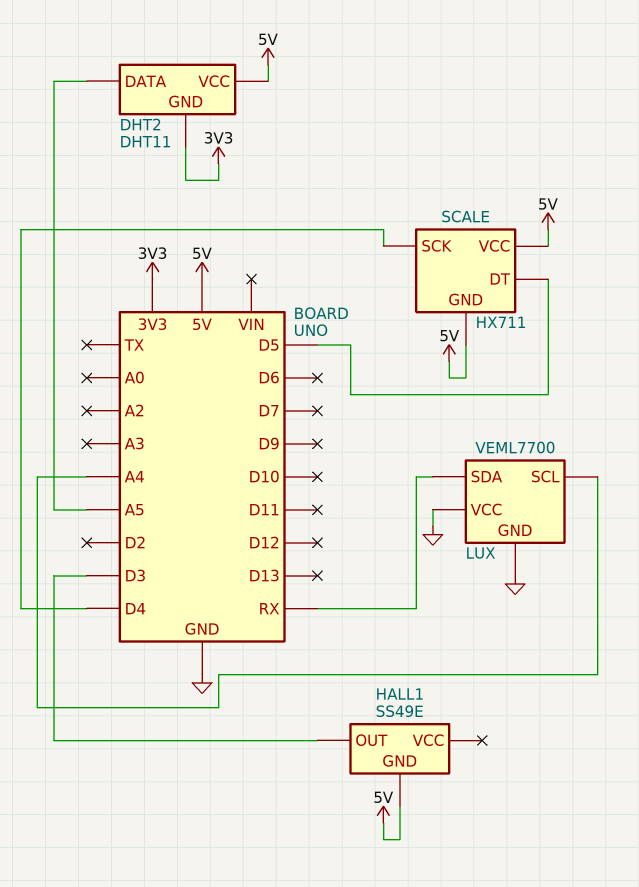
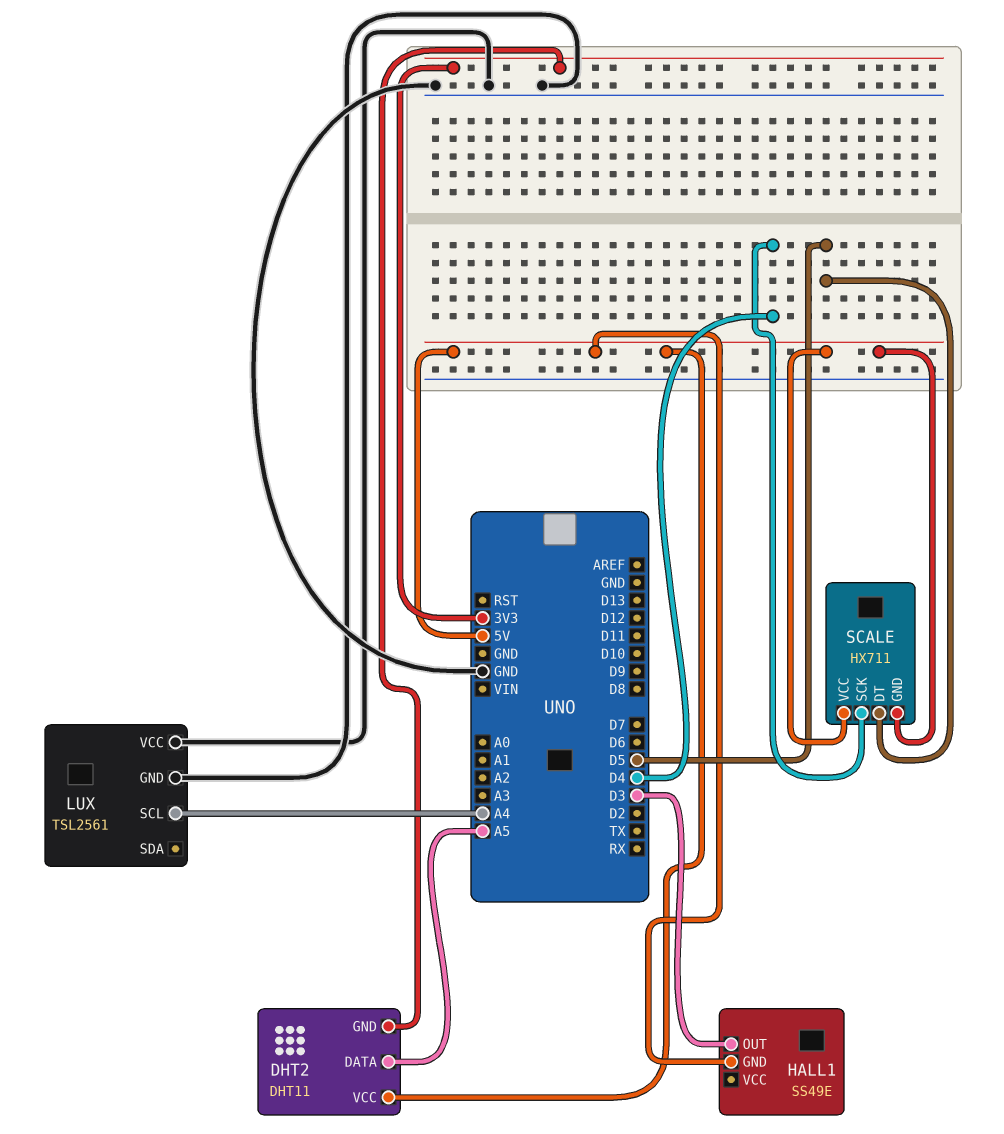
LUX: VEML7700 -> TSL2561
LUX pin SDA: RX -> none

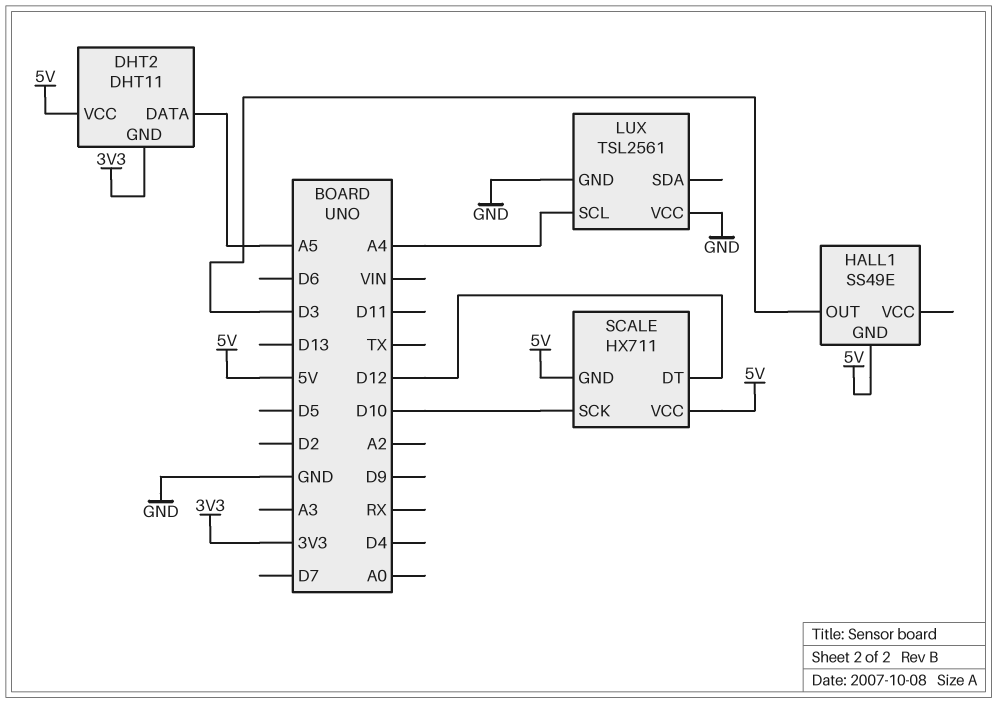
SCALE pin DT: D5 -> D12
SCALE pin SCK: D4 -> D10

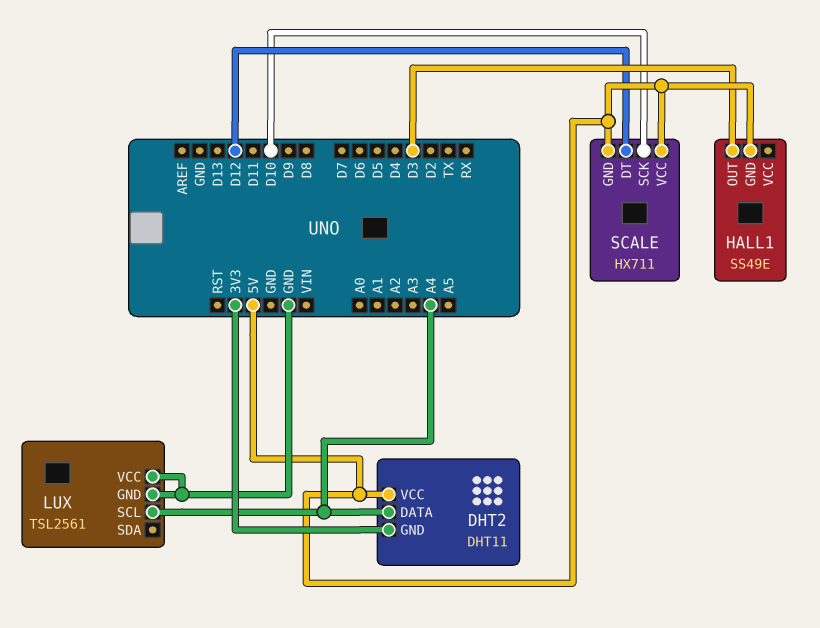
DHT2 pin DATA: A5 -> A4

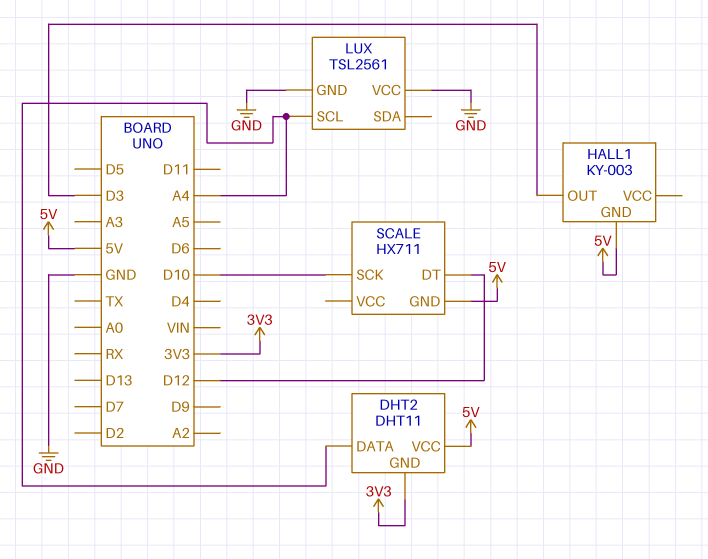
HALL1: SS49E -> KY-003
SCALE pin VCC: 5V -> none

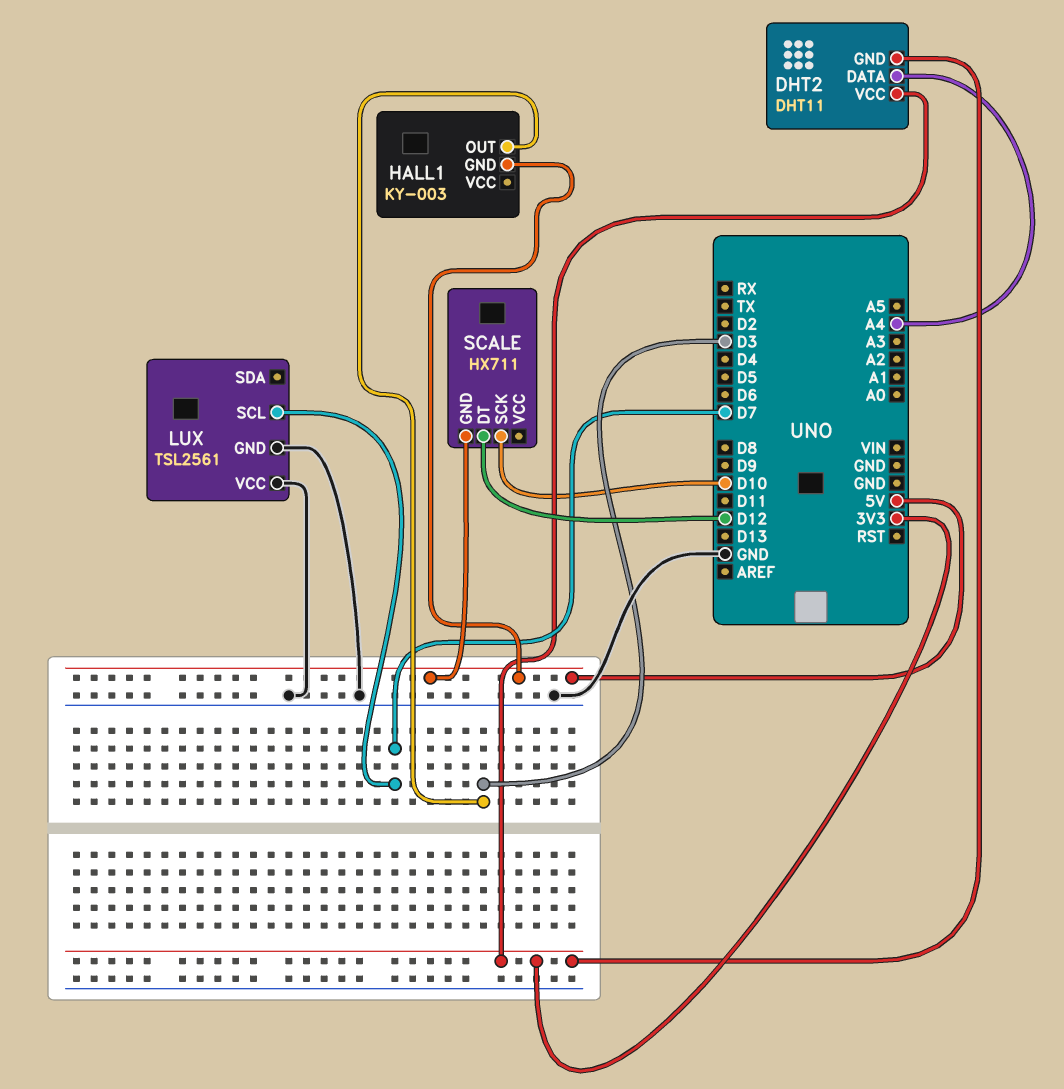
DHT2 pin VCC: 5V -> 3V3
LUX pin SCL: A4 -> D7

